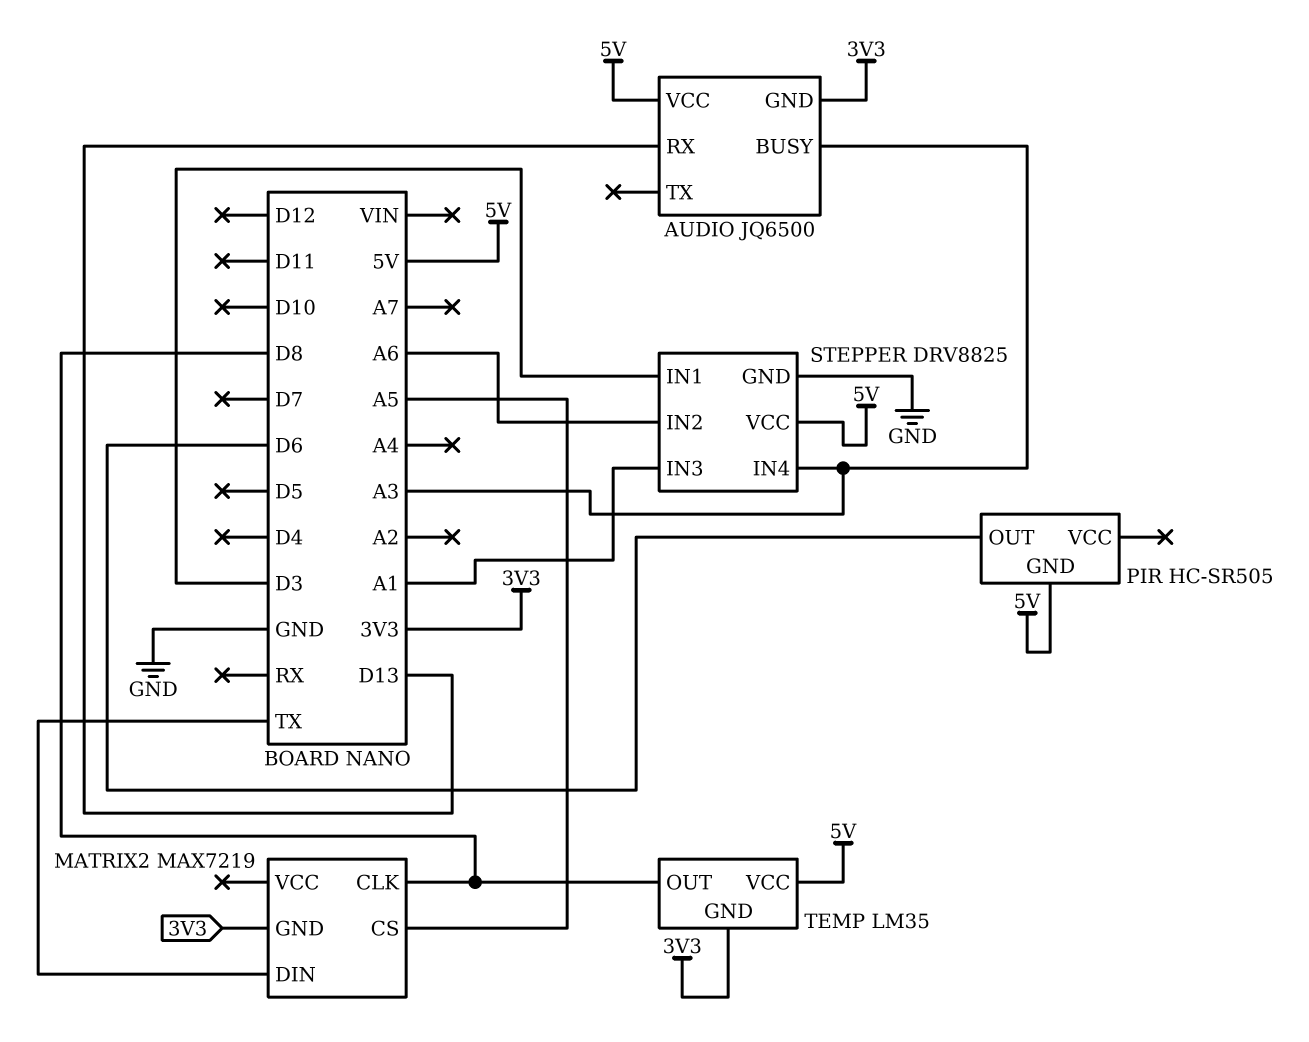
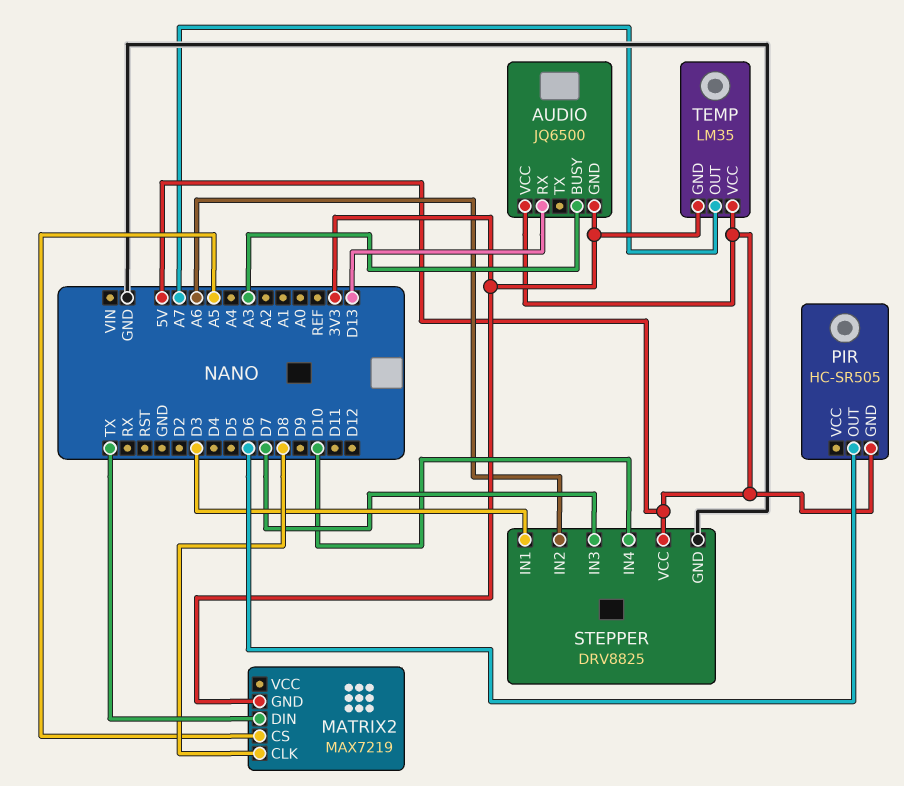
STEPPER pin IN3: A1 -> D7
STEPPER pin IN4: A3 -> D10
TEMP pin OUT: D8 -> A7

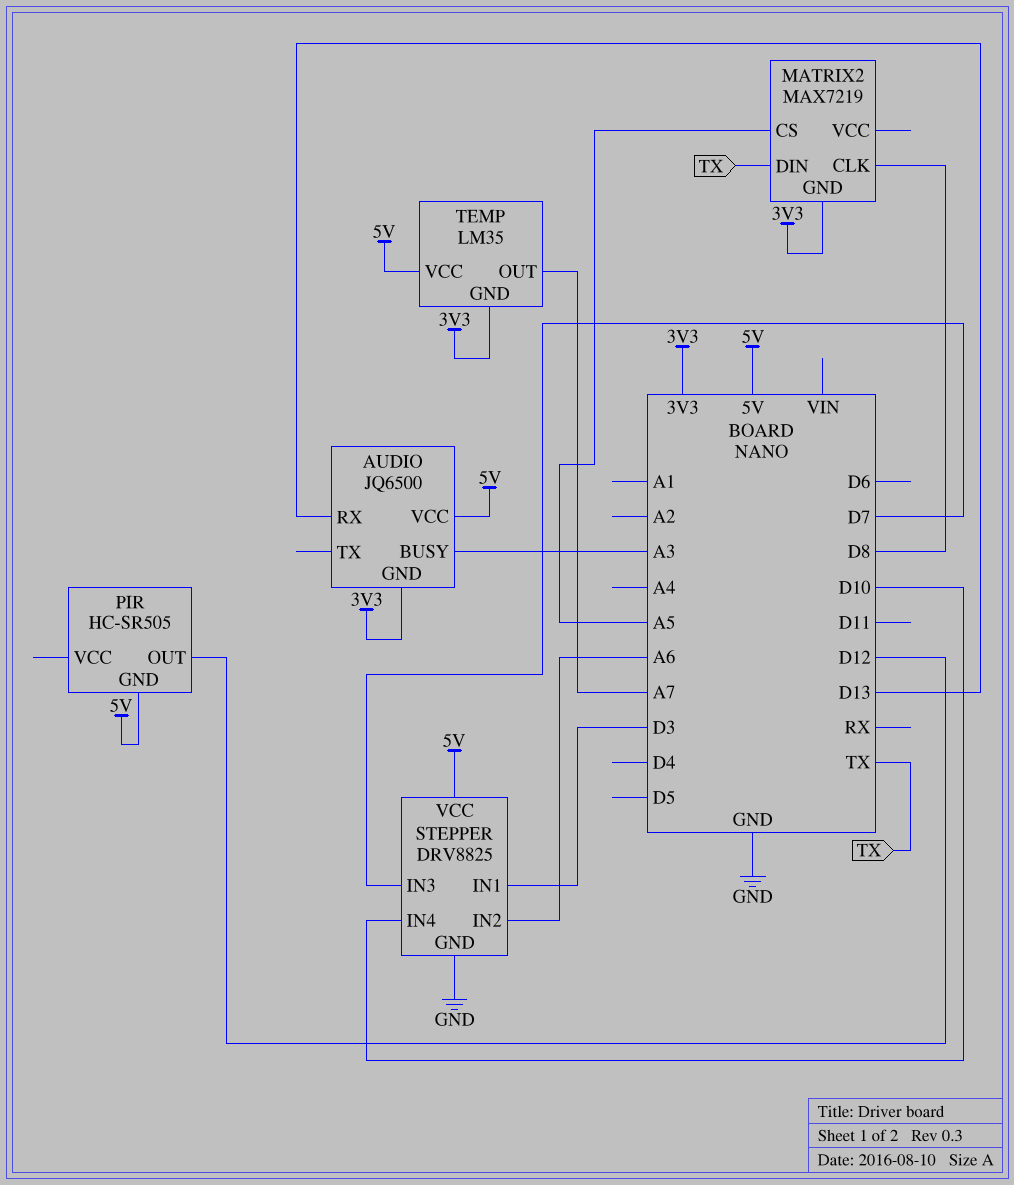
PIR pin OUT: D6 -> D12

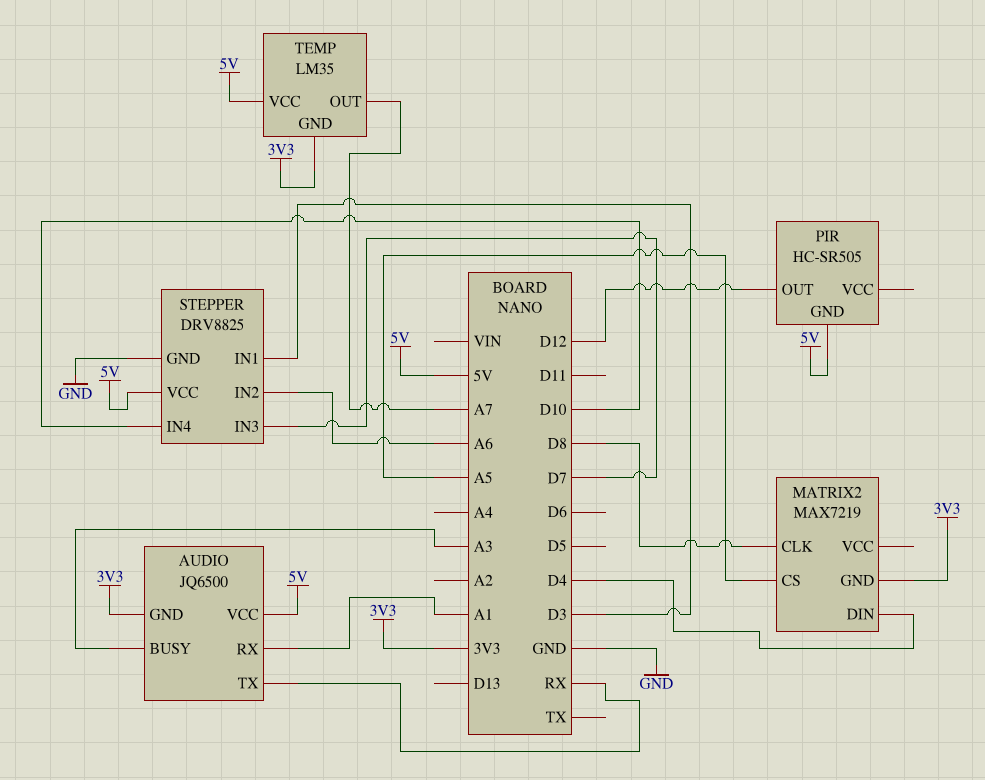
AUDIO pin RX: D13 -> A1
AUDIO pin TX: none -> RX
MATRIX2 pin DIN: TX -> D4

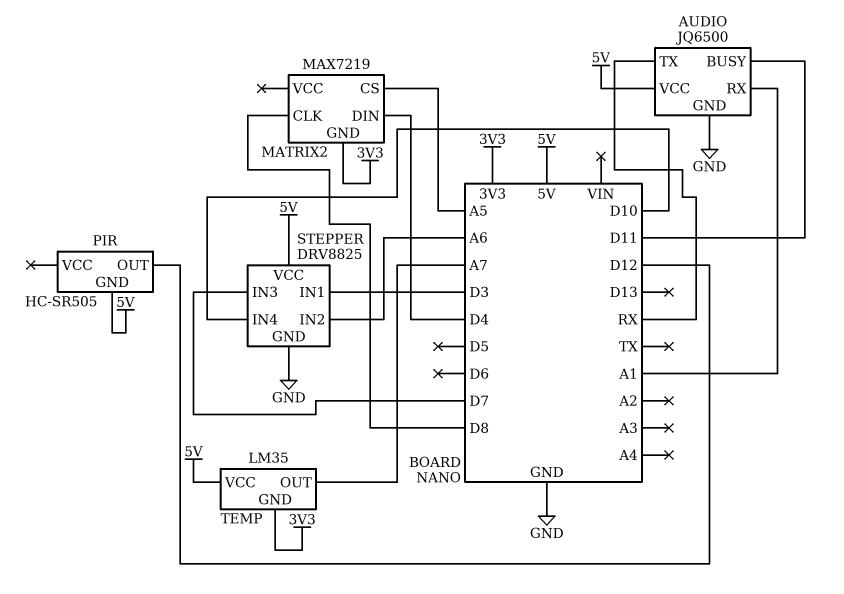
AUDIO pin BUSY: A3 -> D11
AUDIO pin GND: 3V3 -> GND

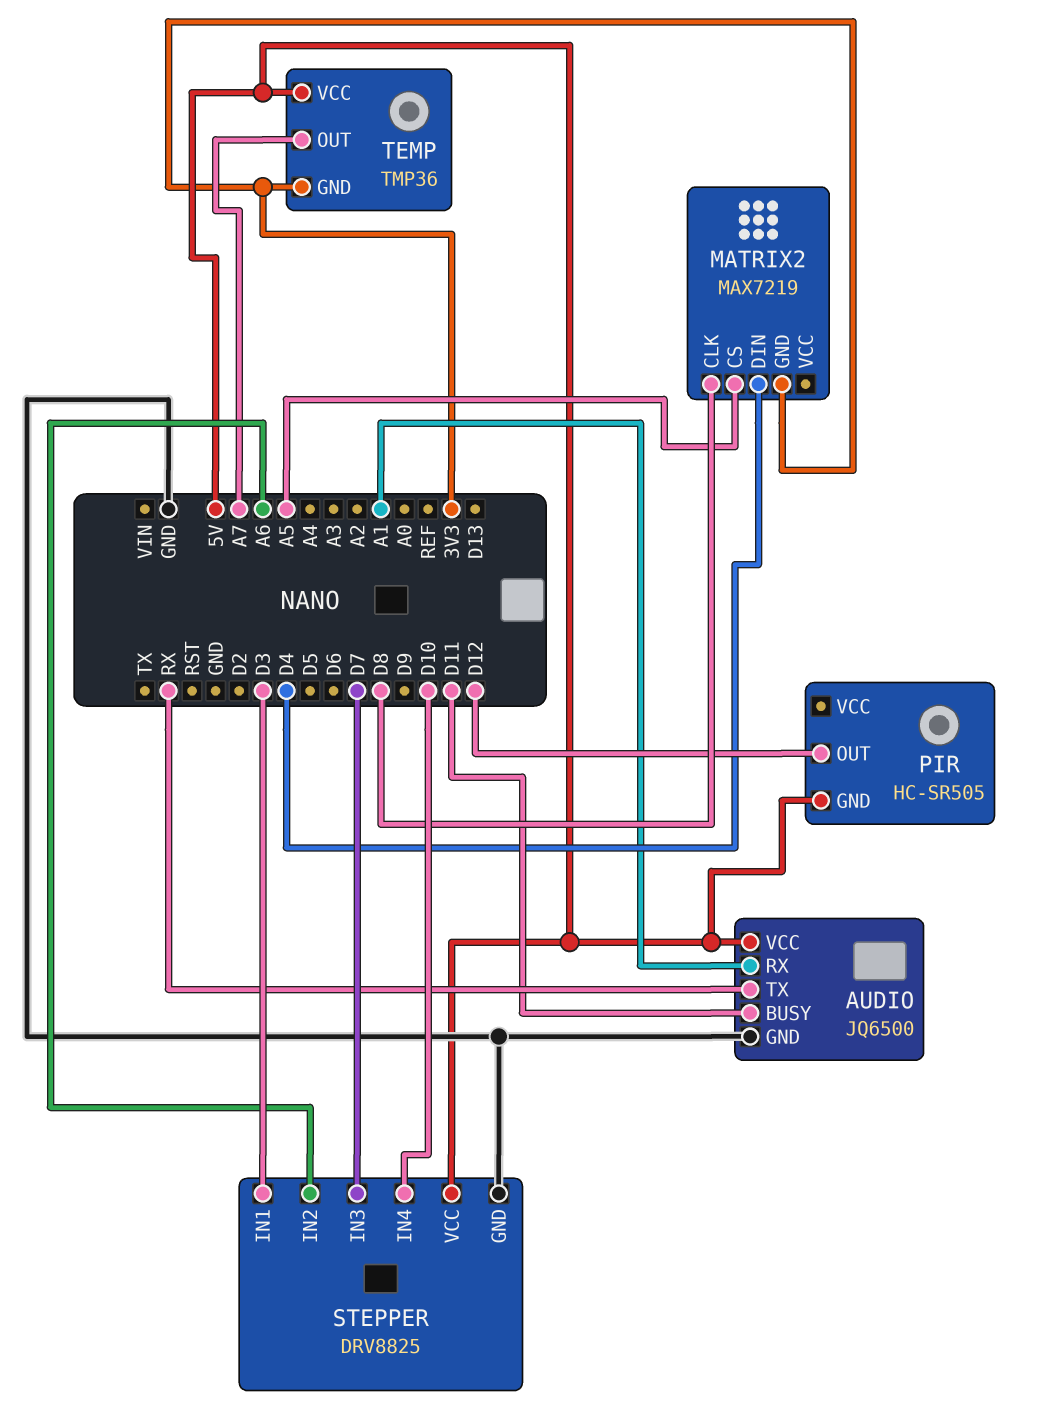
TEMP: LM35 -> TMP36

